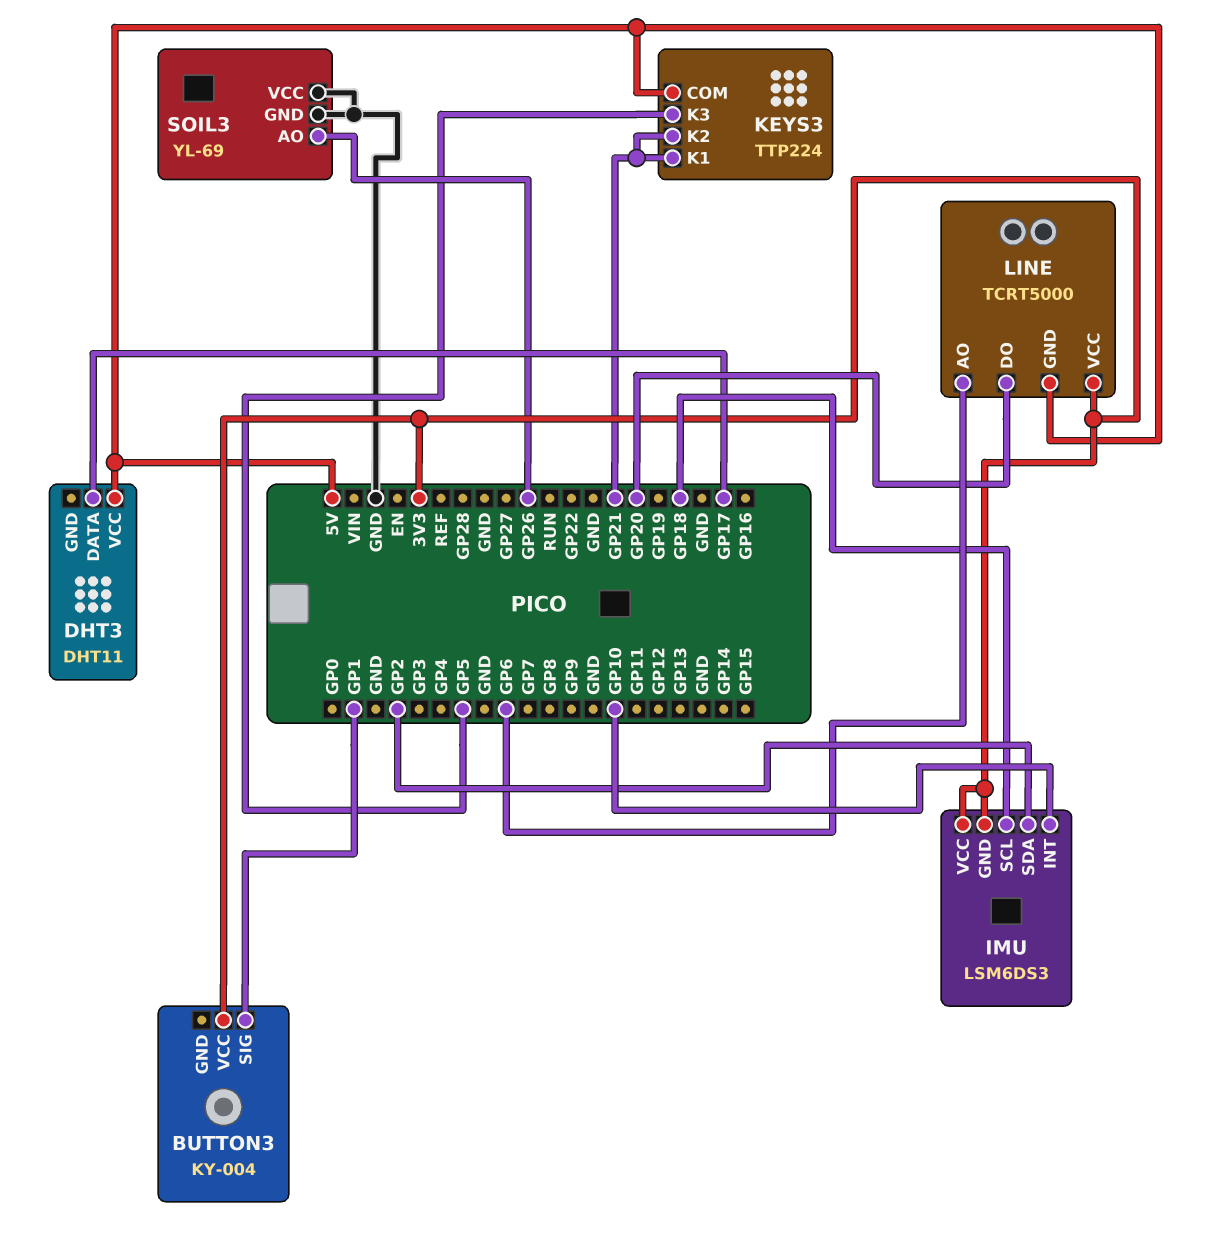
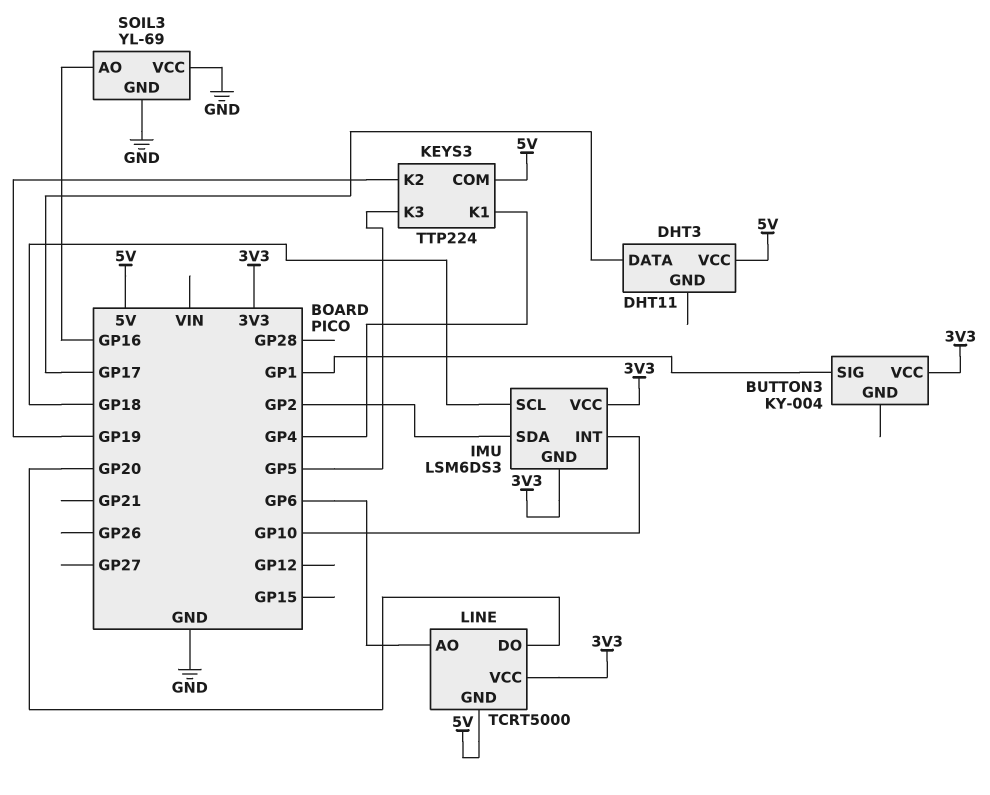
KEYS3 pin K1: GP21 -> GP4
KEYS3 pin K2: GP21 -> GP19
SOIL3 pin AO: GP26 -> GP16

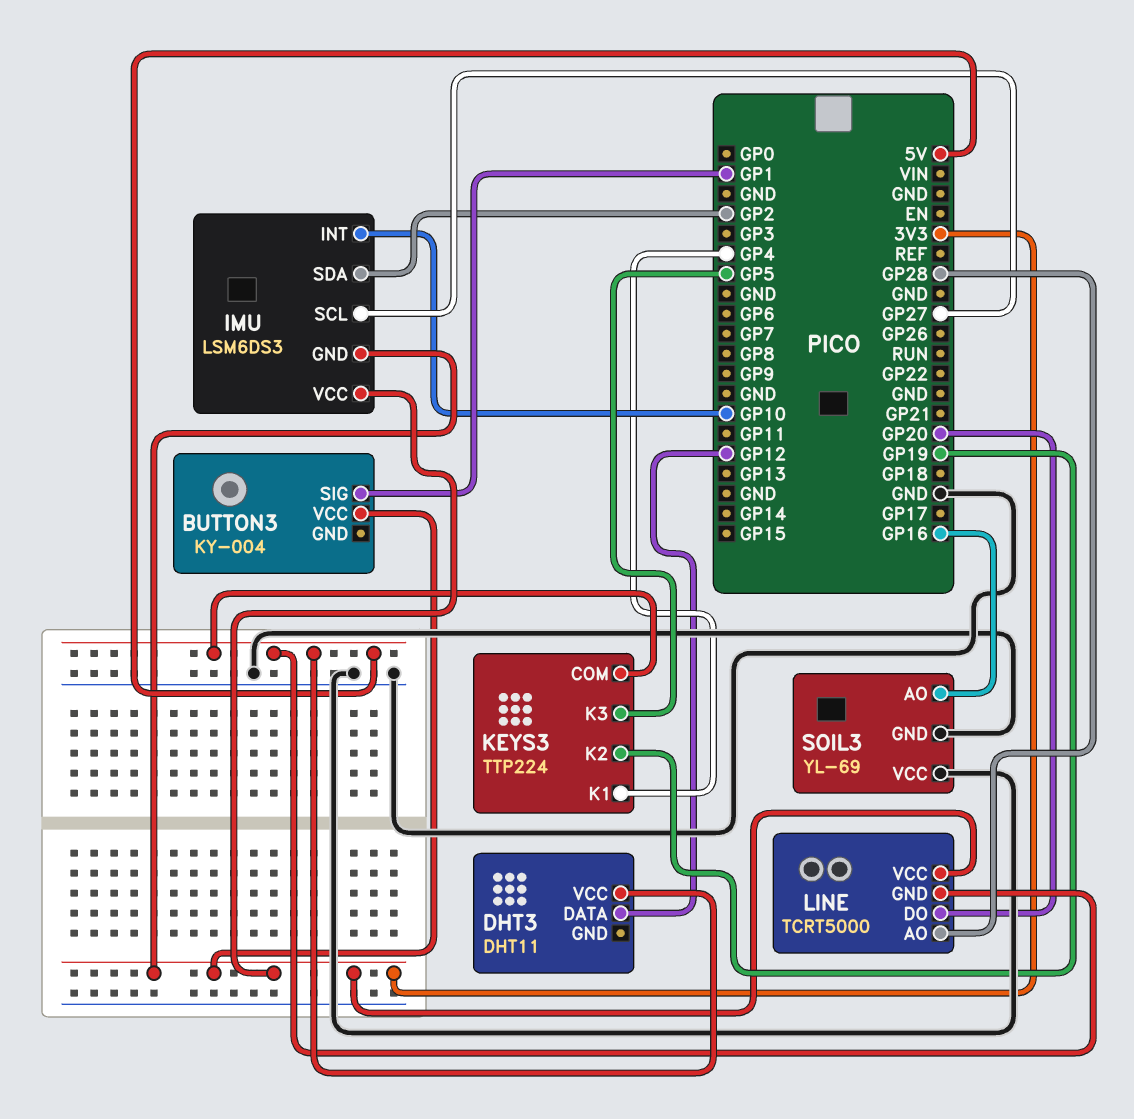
DHT3 pin DATA: GP17 -> GP12
IMU pin SCL: GP18 -> GP27
LINE pin AO: GP6 -> GP28

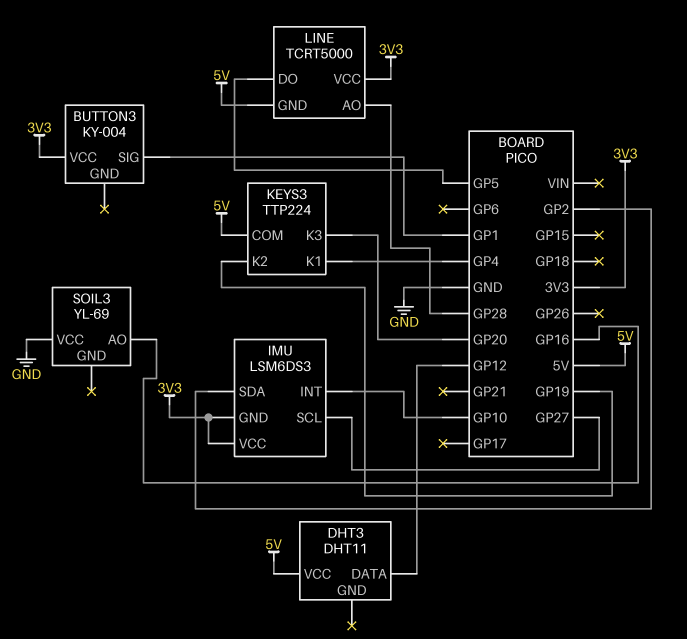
KEYS3 pin K3: GP5 -> GP20
LINE pin DO: GP20 -> GP5
SOIL3 pin GND: GND -> none

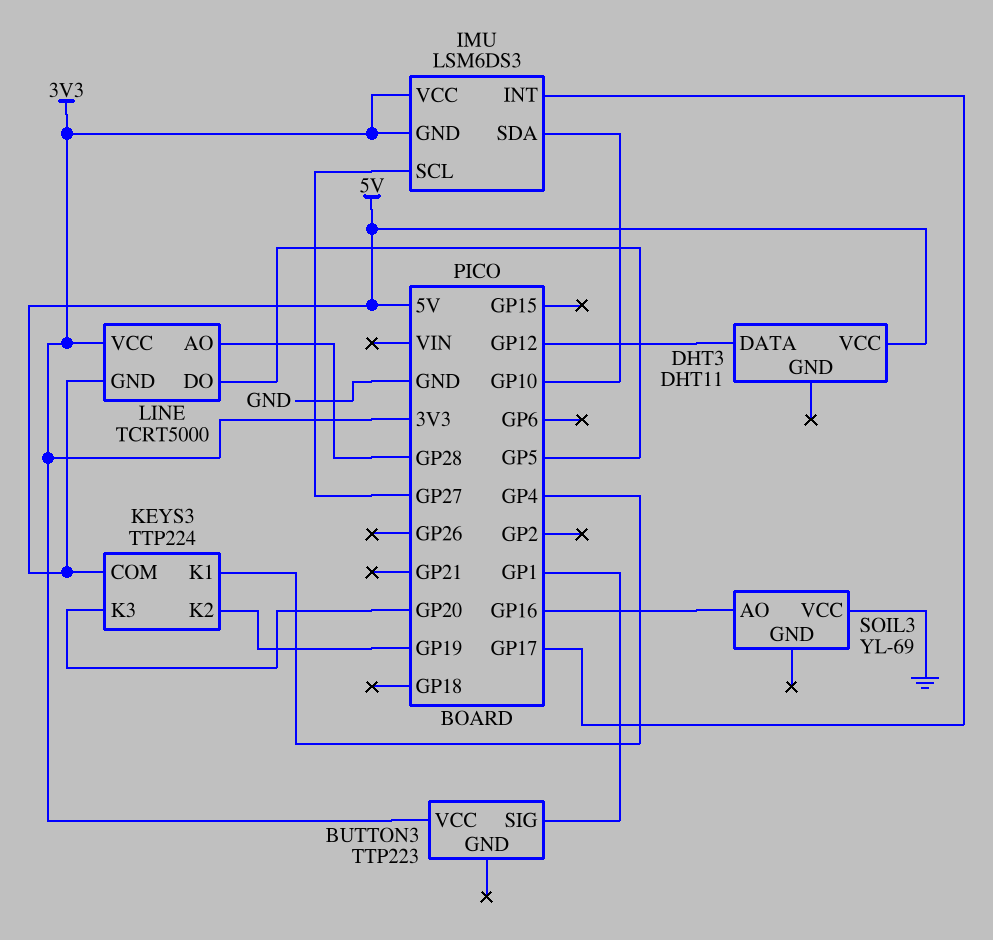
BUTTON3: KY-004 -> TTP223
IMU pin INT: GP10 -> GP17
IMU pin SDA: GP2 -> GP10

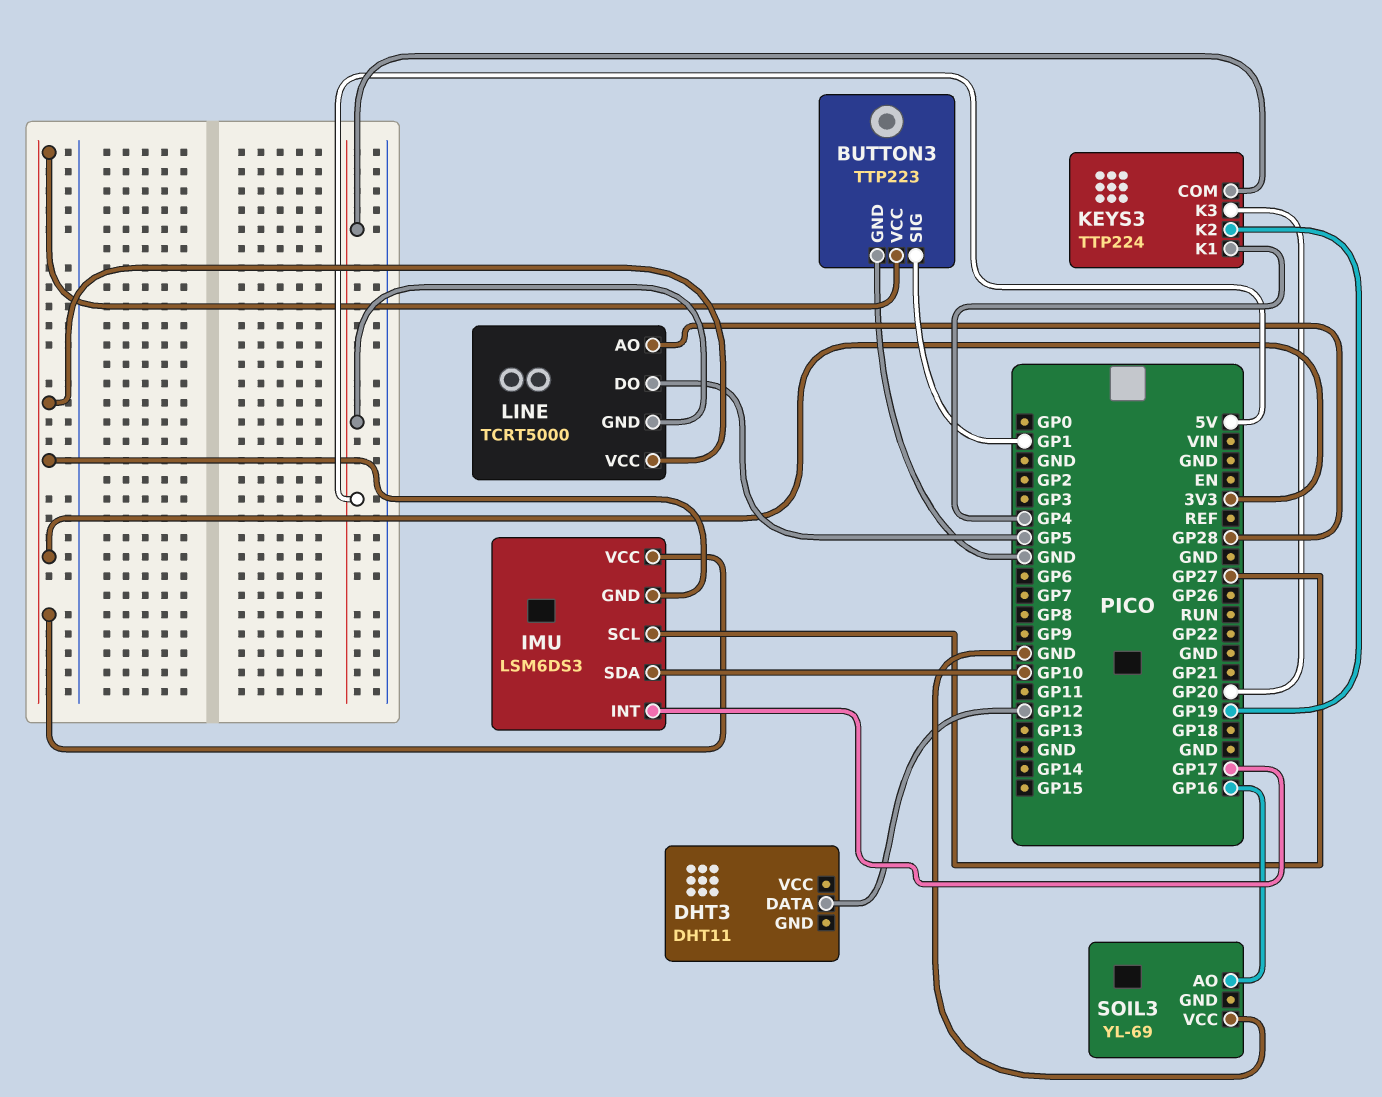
BUTTON3 pin GND: none -> GND
DHT3 pin VCC: 5V -> none

